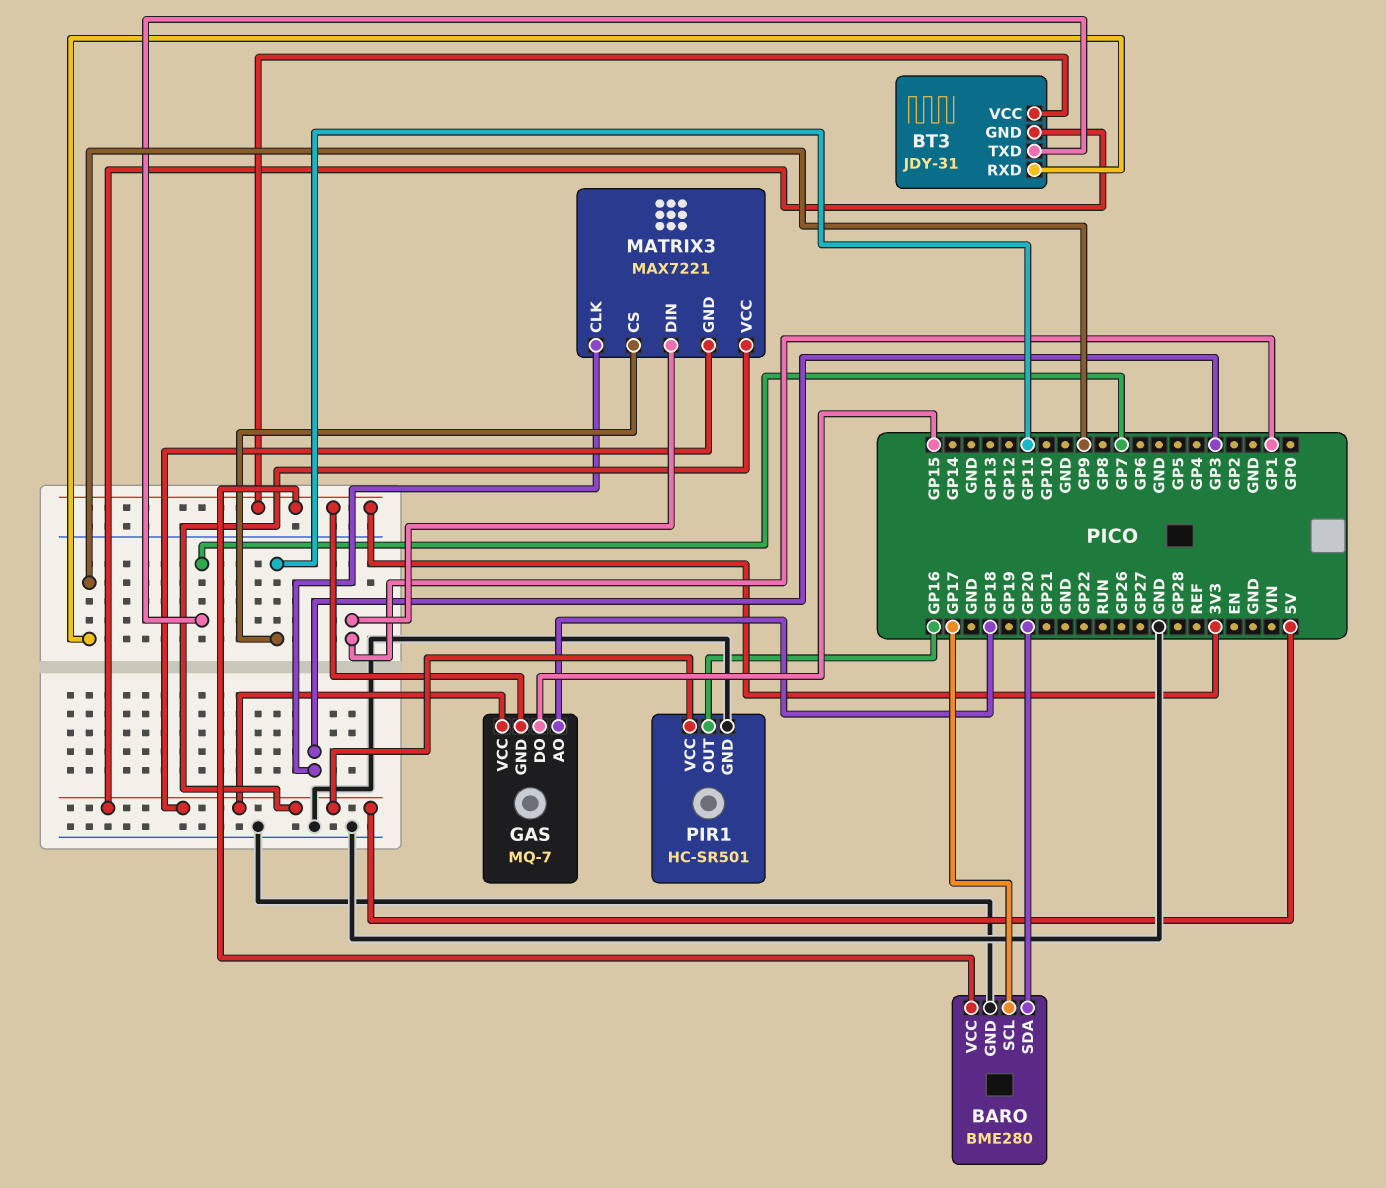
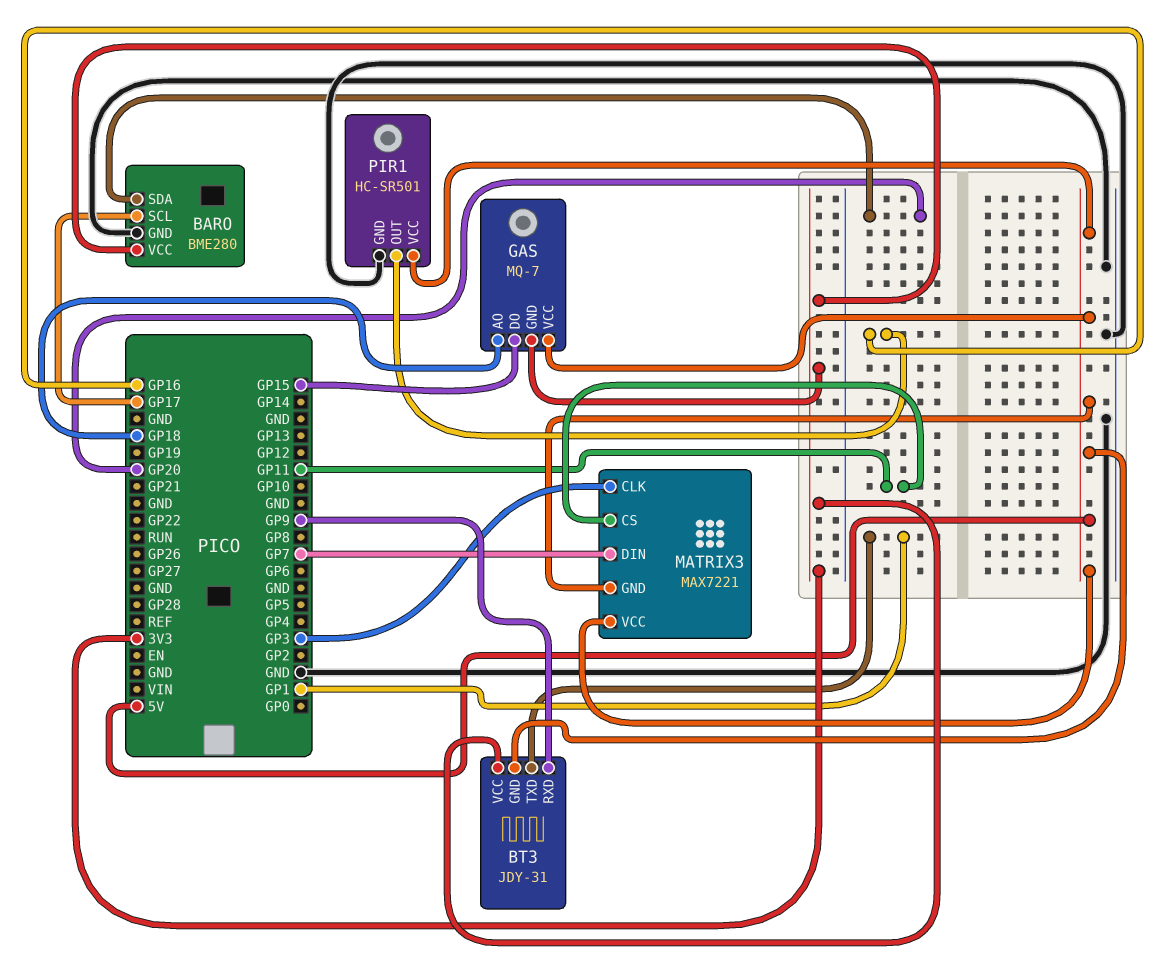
BT3 pin TXD: GP7 -> GP1
MATRIX3 pin DIN: GP1 -> GP7

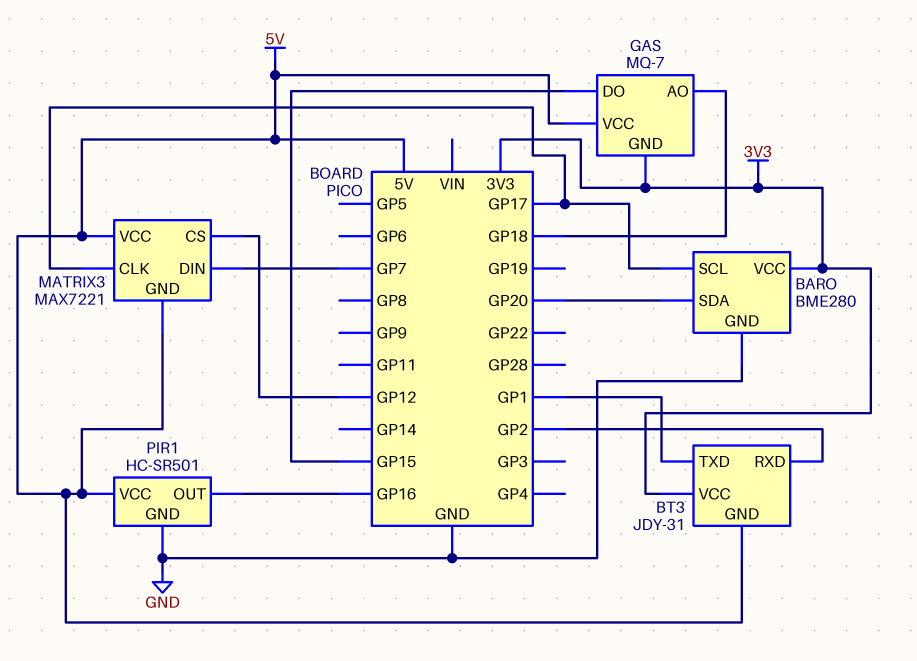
BT3 pin RXD: GP9 -> GP2
MATRIX3 pin CLK: GP3 -> GP17
MATRIX3 pin CS: GP11 -> GP12

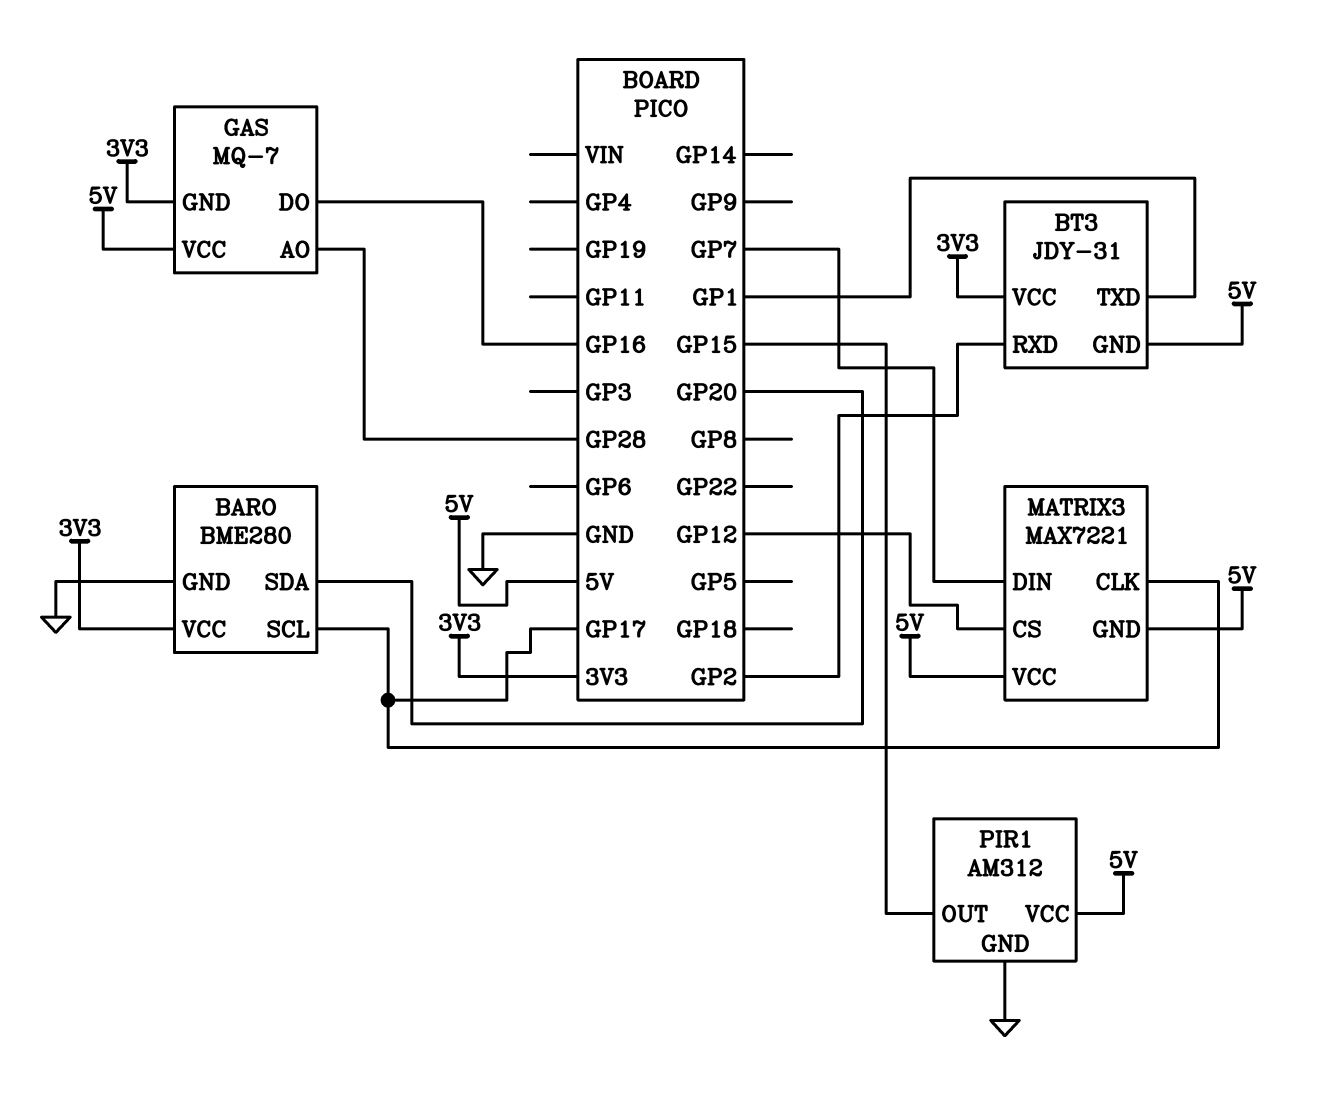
GAS pin AO: GP18 -> GP28
GAS pin DO: GP15 -> GP16
PIR1: HC-SR501 -> AM312
PIR1 pin OUT: GP16 -> GP15

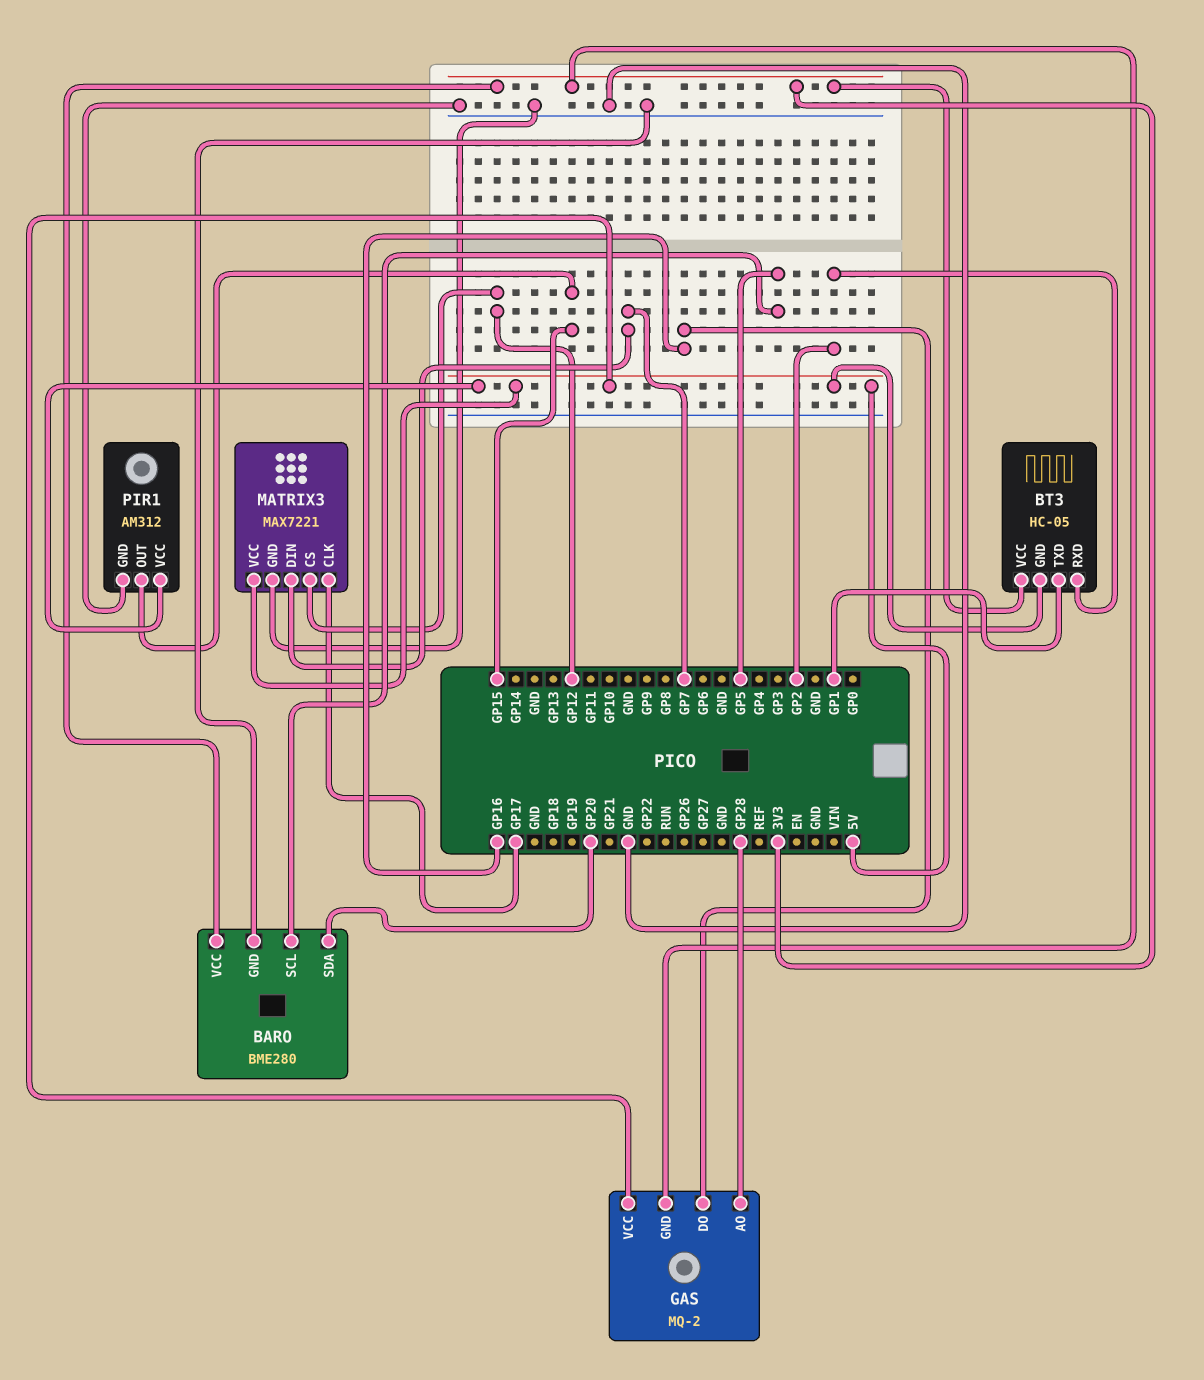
BARO pin SCL: GP17 -> GP5
BT3: JDY-31 -> HC-05
GAS: MQ-7 -> MQ-2
MATRIX3 pin GND: 5V -> GND

